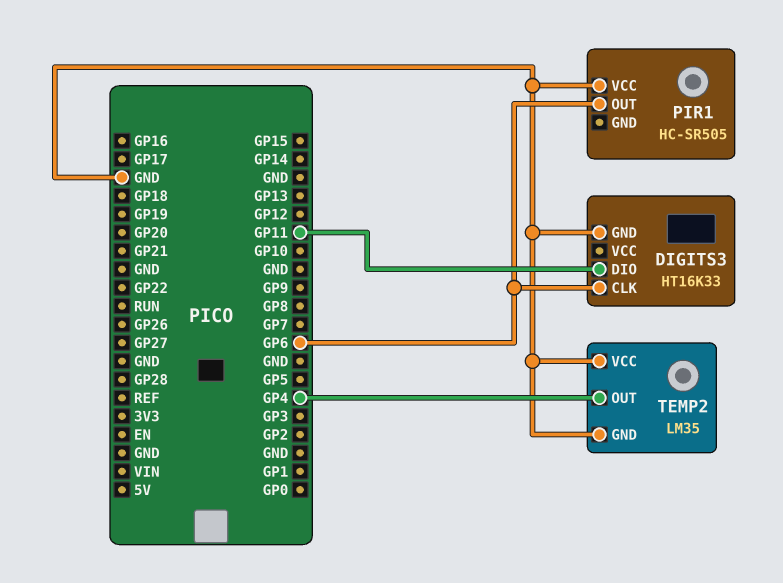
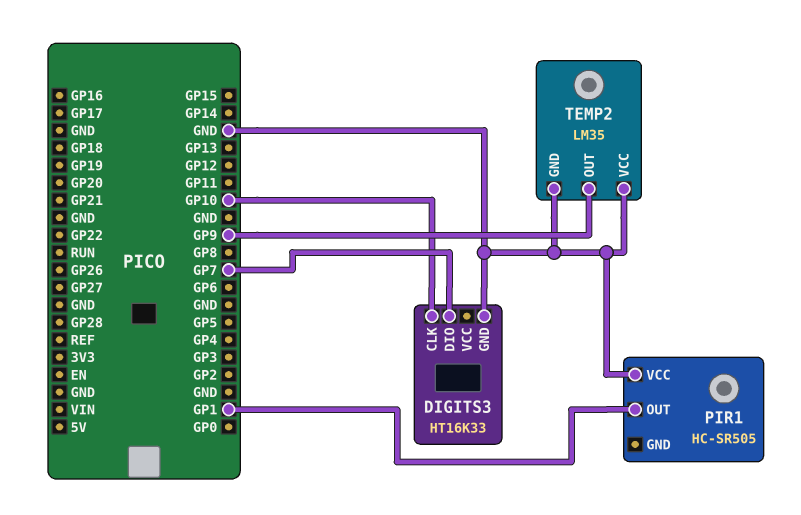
DIGITS3 pin CLK: GP6 -> GP10
DIGITS3 pin DIO: GP11 -> GP7
PIR1 pin OUT: GP6 -> GP1
TEMP2 pin OUT: GP4 -> GP9

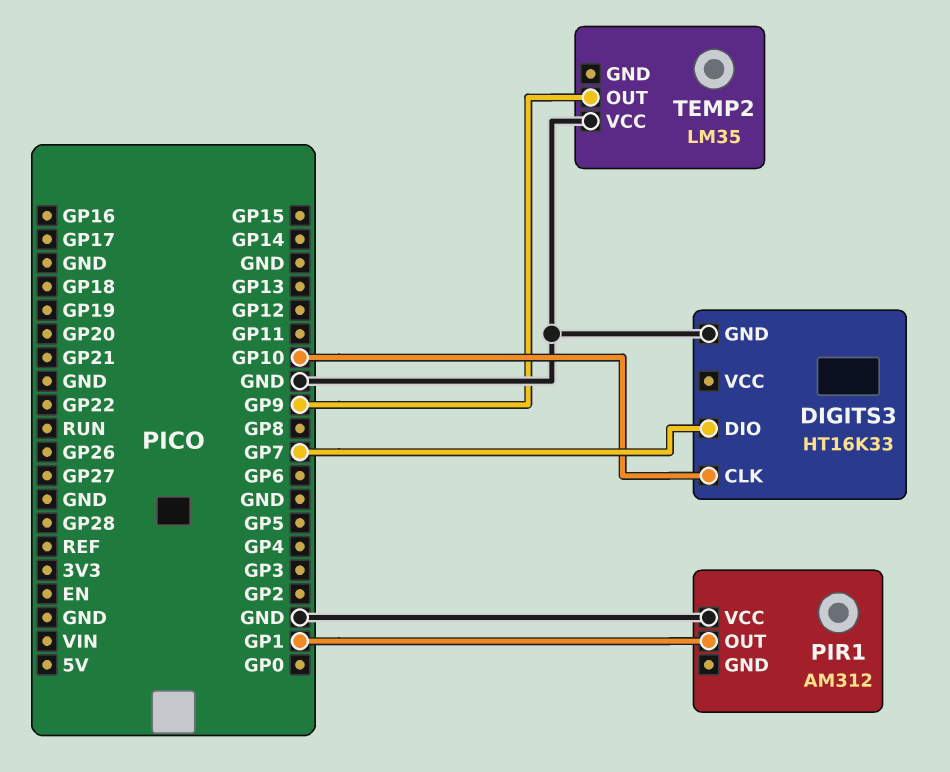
PIR1: HC-SR505 -> AM312
TEMP2 pin GND: GND -> none

